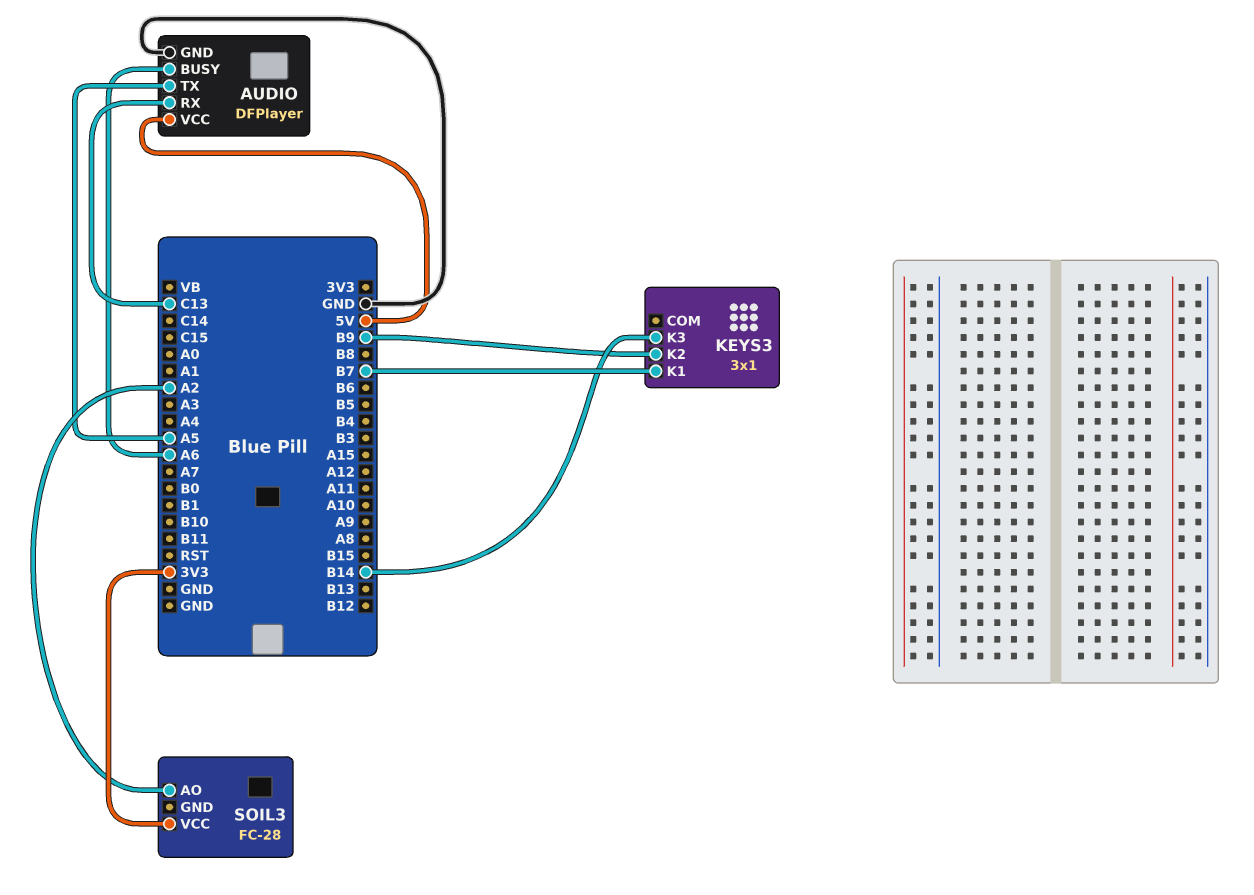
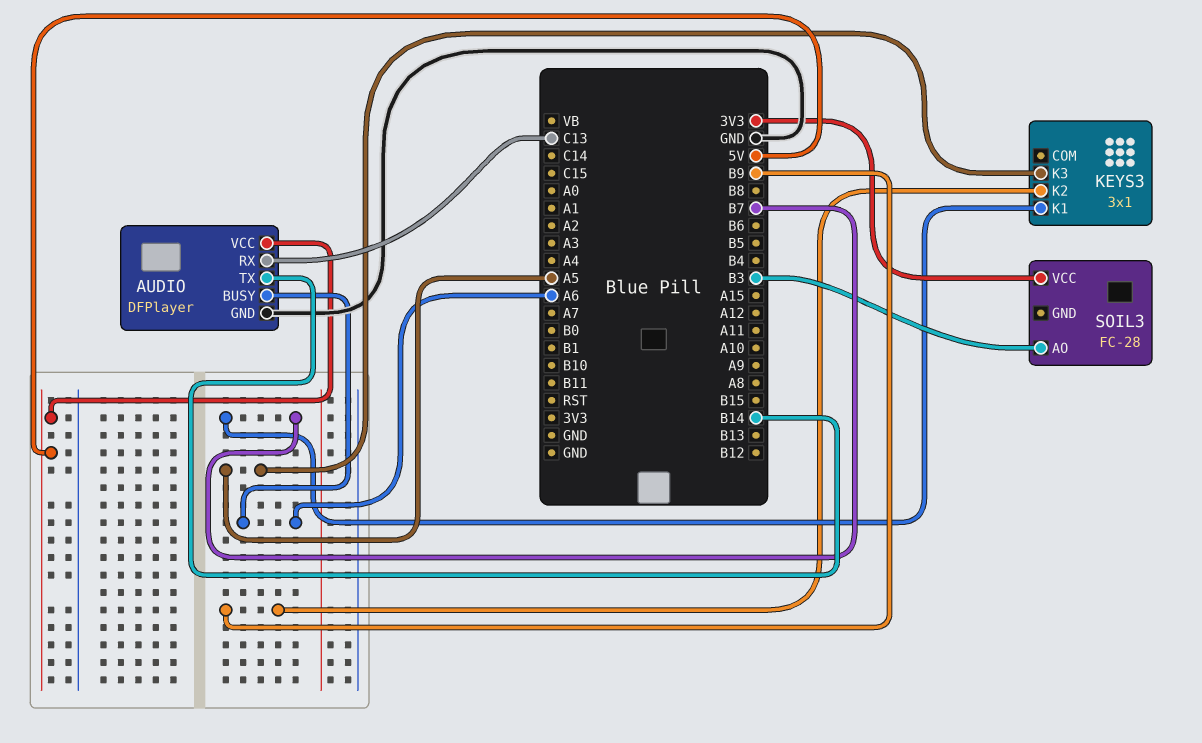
AUDIO pin TX: A5 -> B14
KEYS3 pin K3: B14 -> A5
SOIL3 pin AO: A2 -> B3

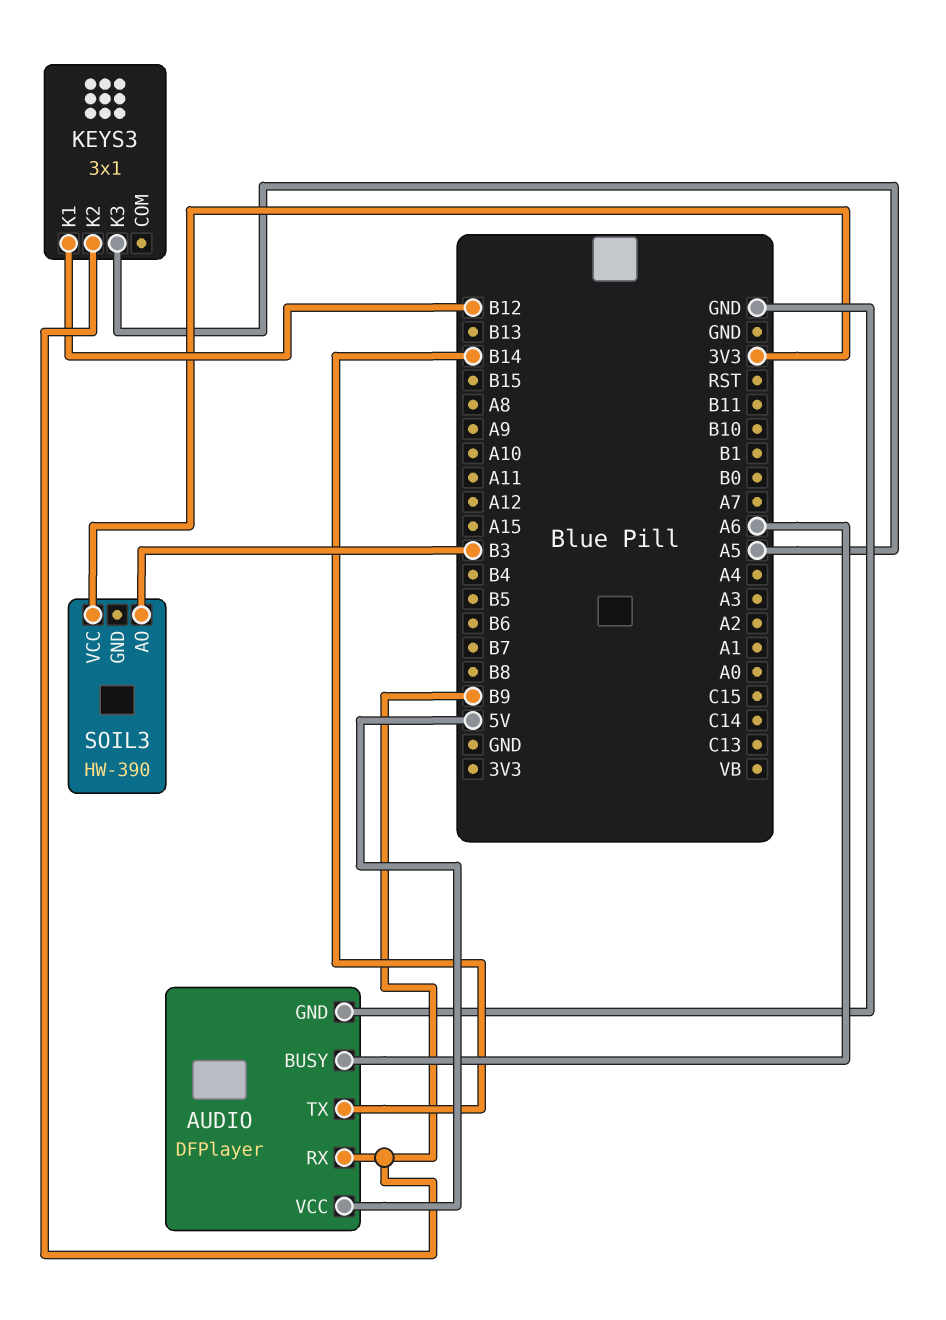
AUDIO pin RX: C13 -> B9
KEYS3 pin K1: B7 -> B12
SOIL3: FC-28 -> HW-390

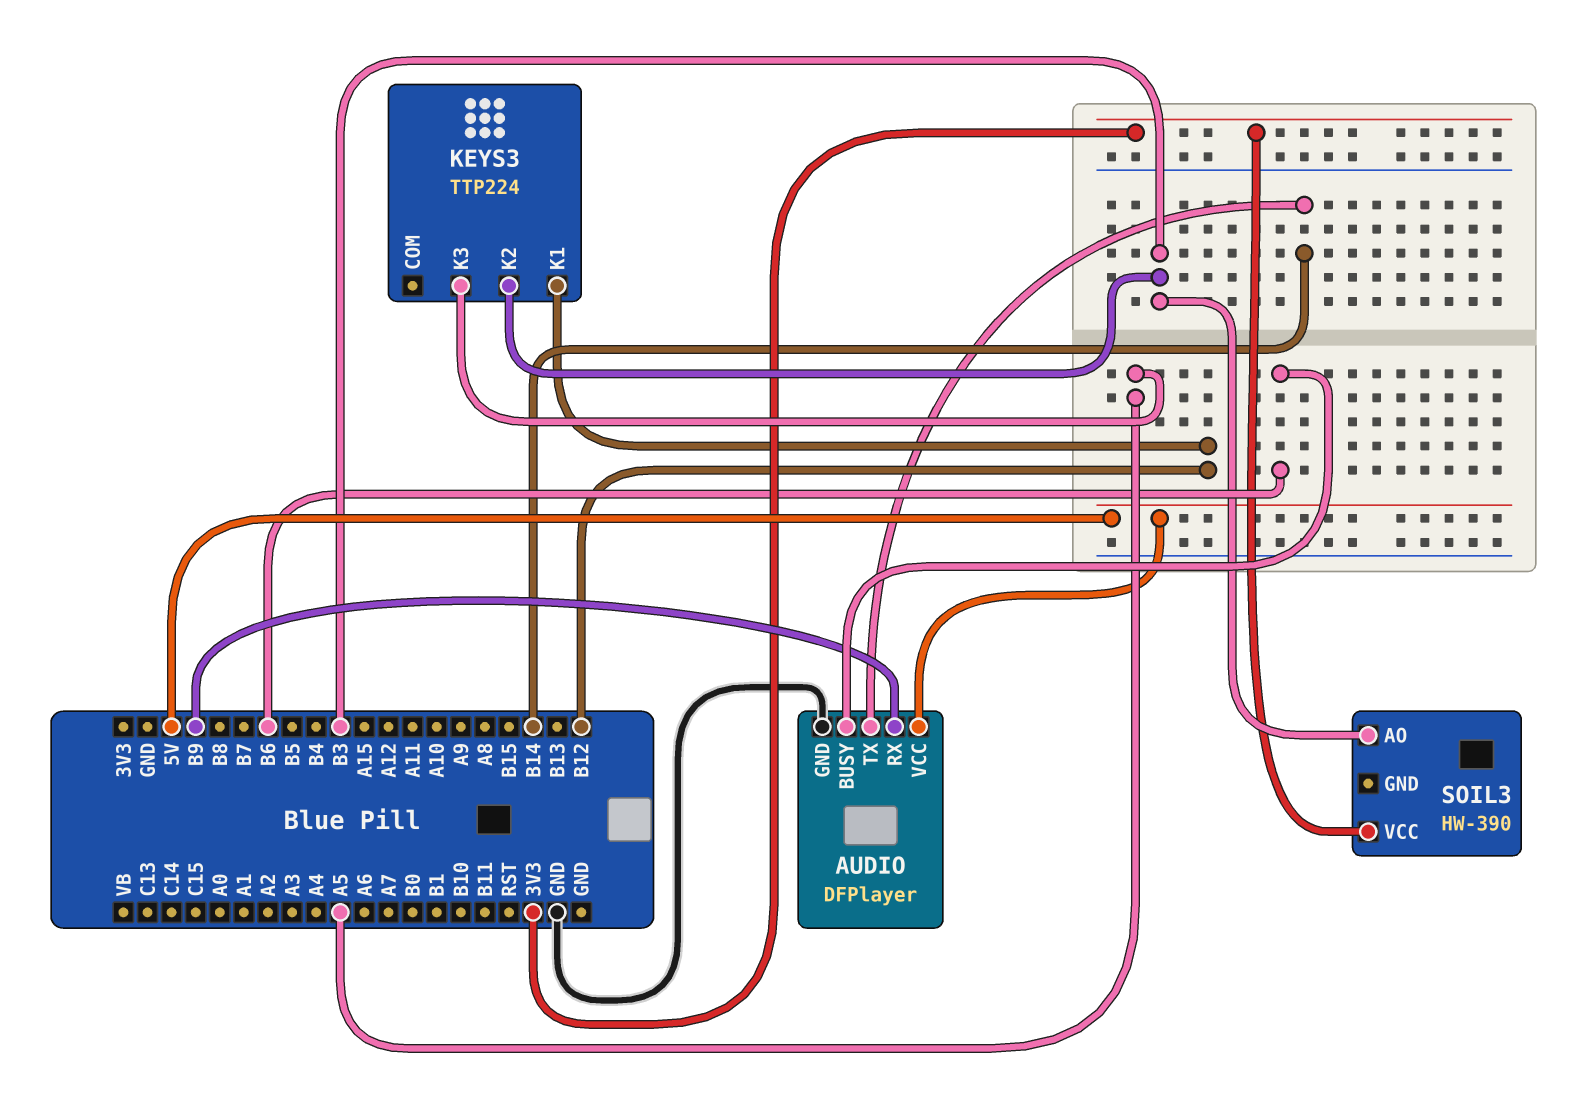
AUDIO pin BUSY: A6 -> B6
KEYS3: 3x1 -> TTP224
KEYS3 pin K2: B9 -> B3

